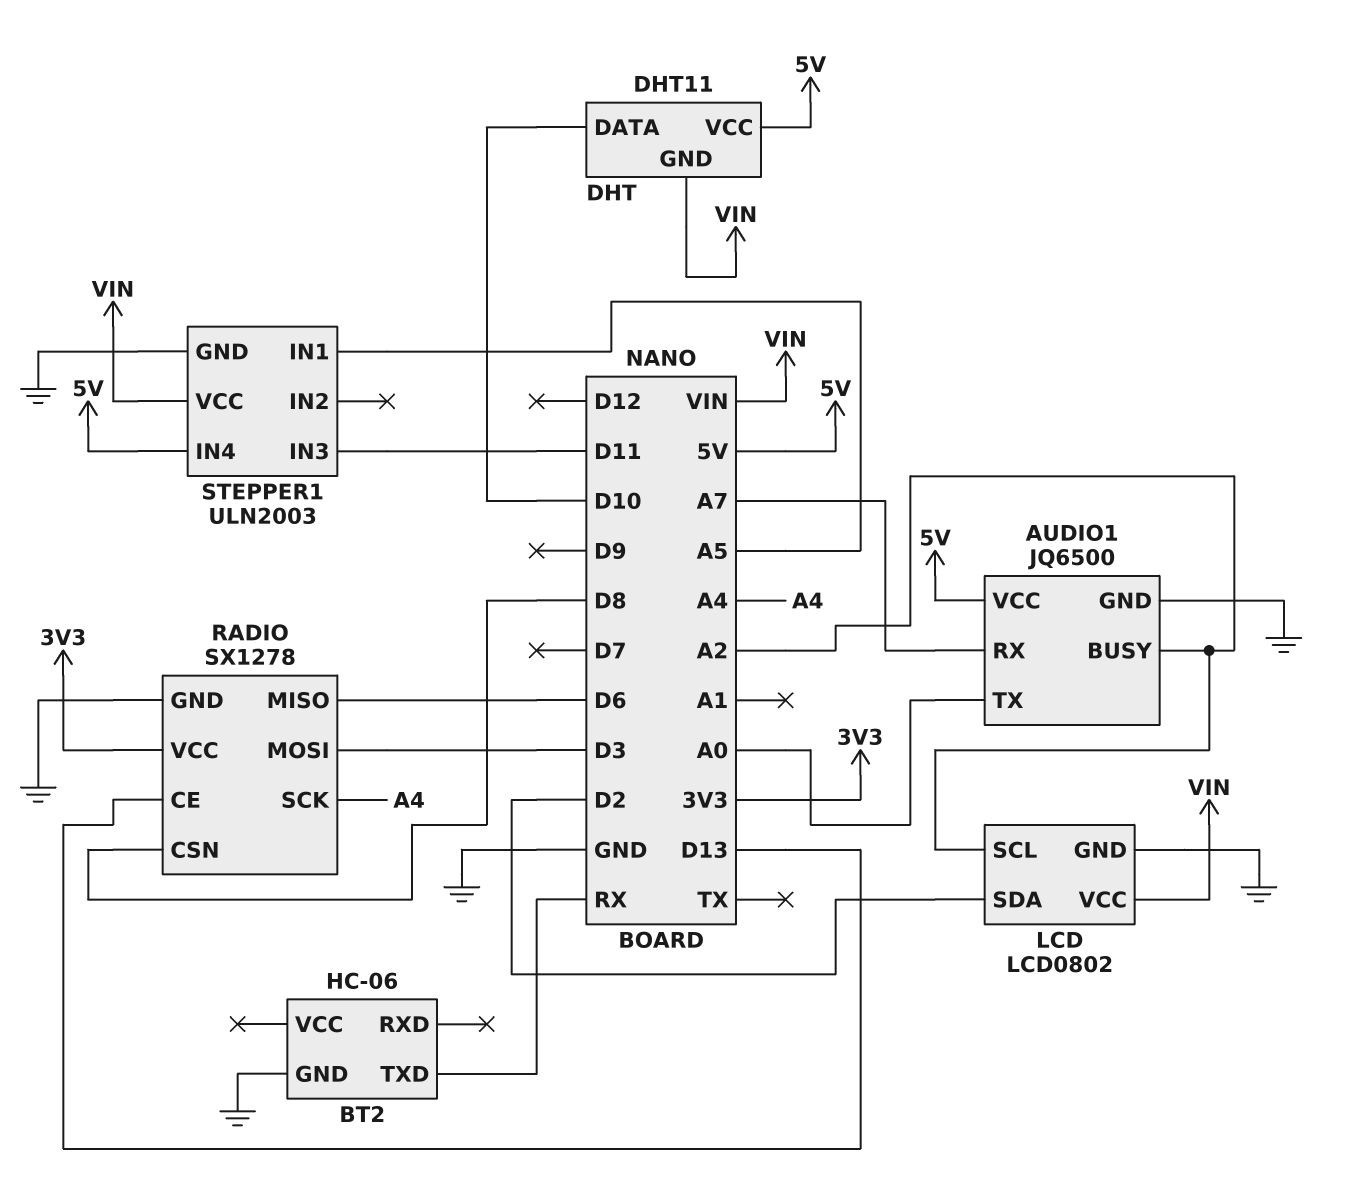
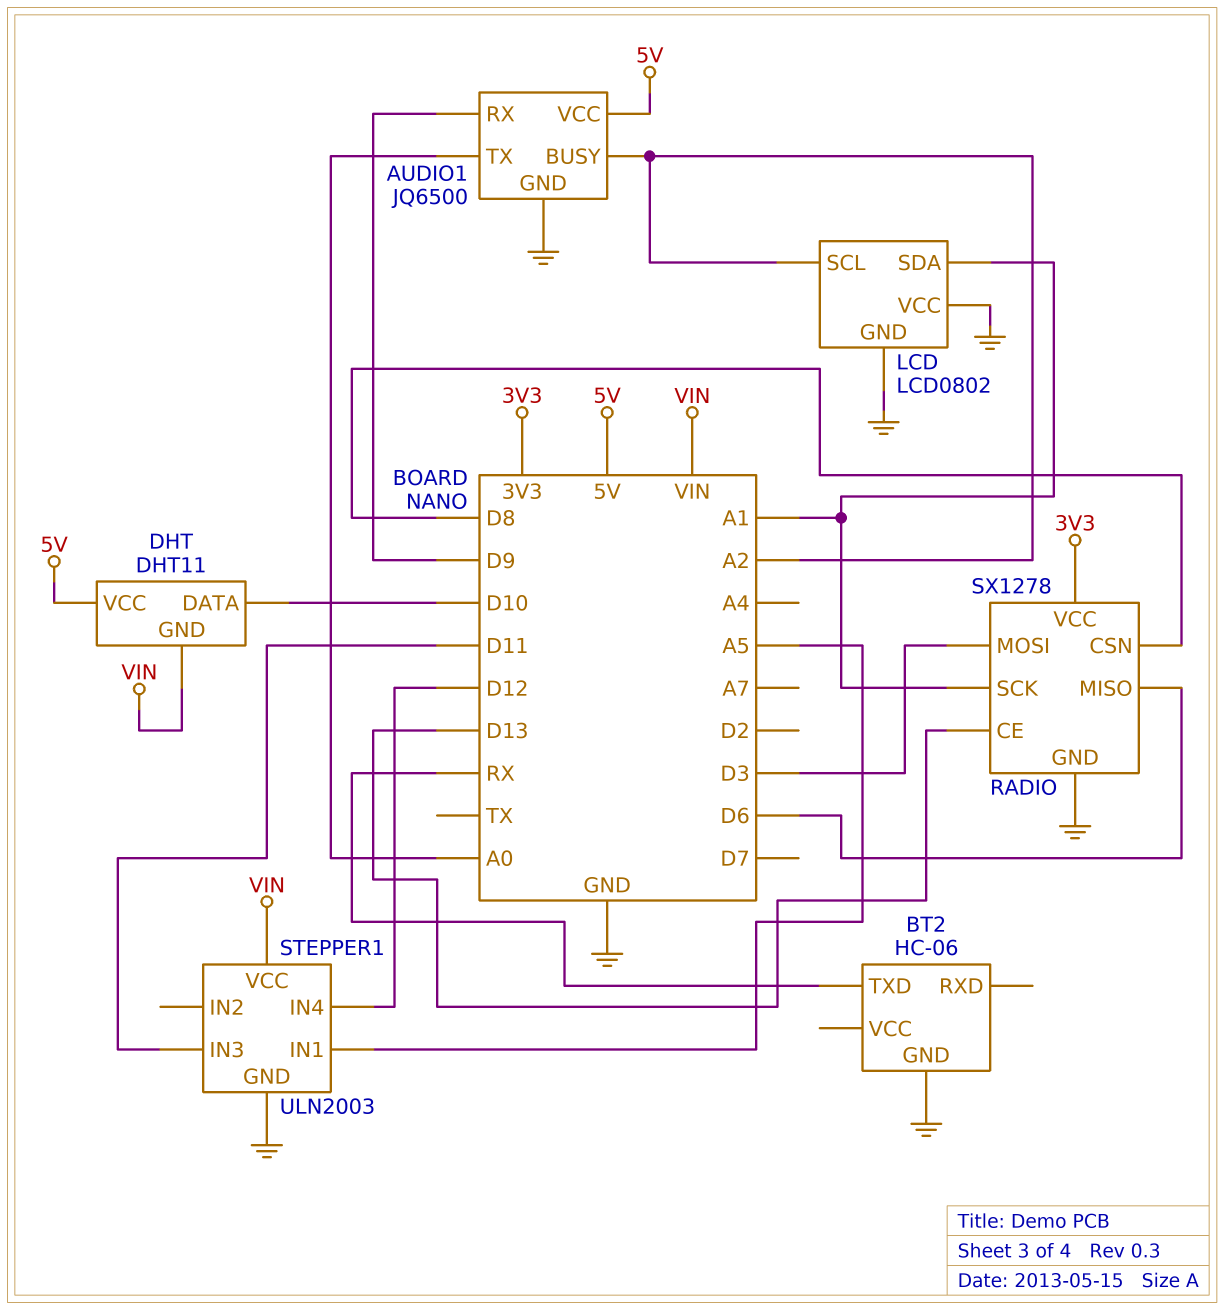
AUDIO1 pin RX: A7 -> D9
LCD pin SDA: D2 -> A1
LCD pin VCC: VIN -> GND
RADIO pin SCK: A4 -> A1
STEPPER1 pin IN4: 5V -> D12

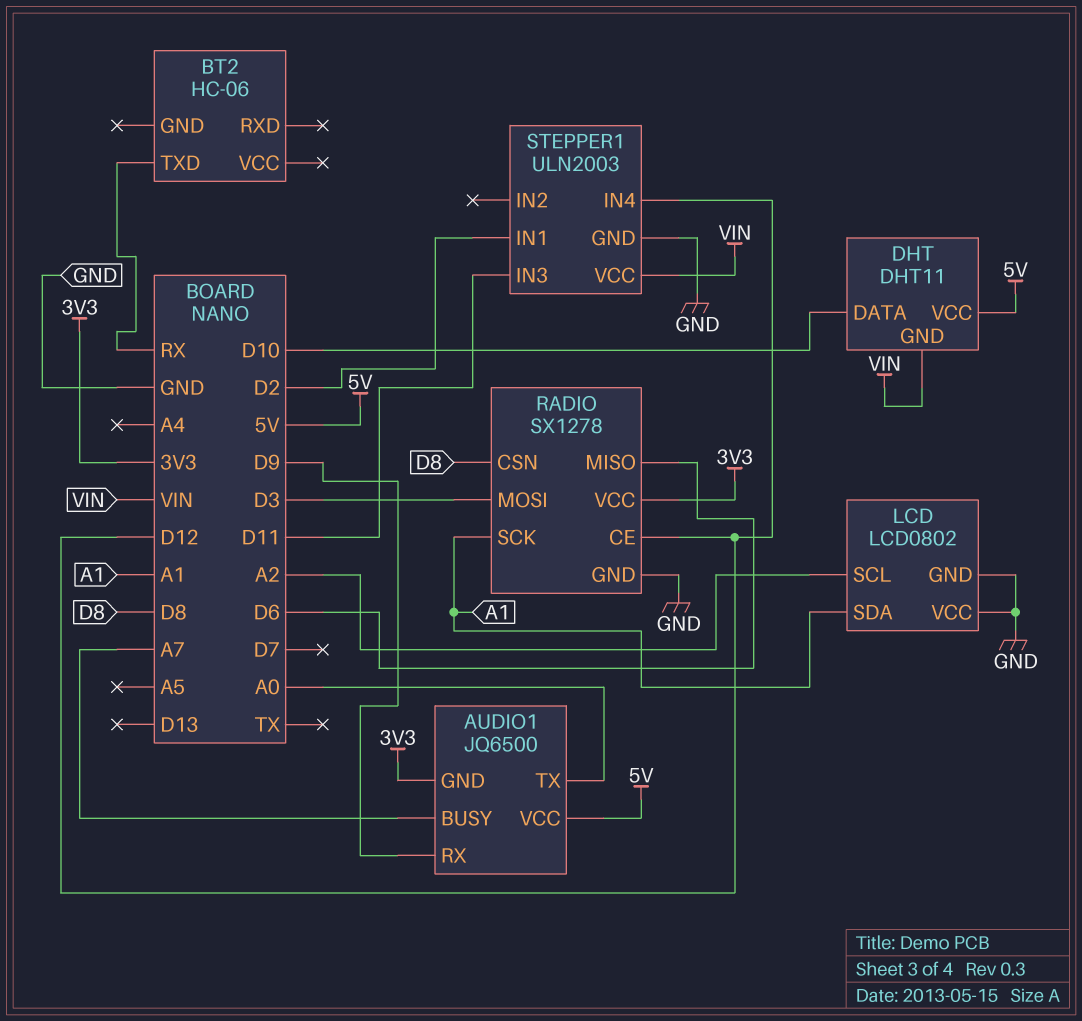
AUDIO1 pin BUSY: A2 -> A7
AUDIO1 pin GND: GND -> 3V3
BT2 pin GND: GND -> none
RADIO pin CE: D13 -> D12
STEPPER1 pin IN1: A5 -> D2

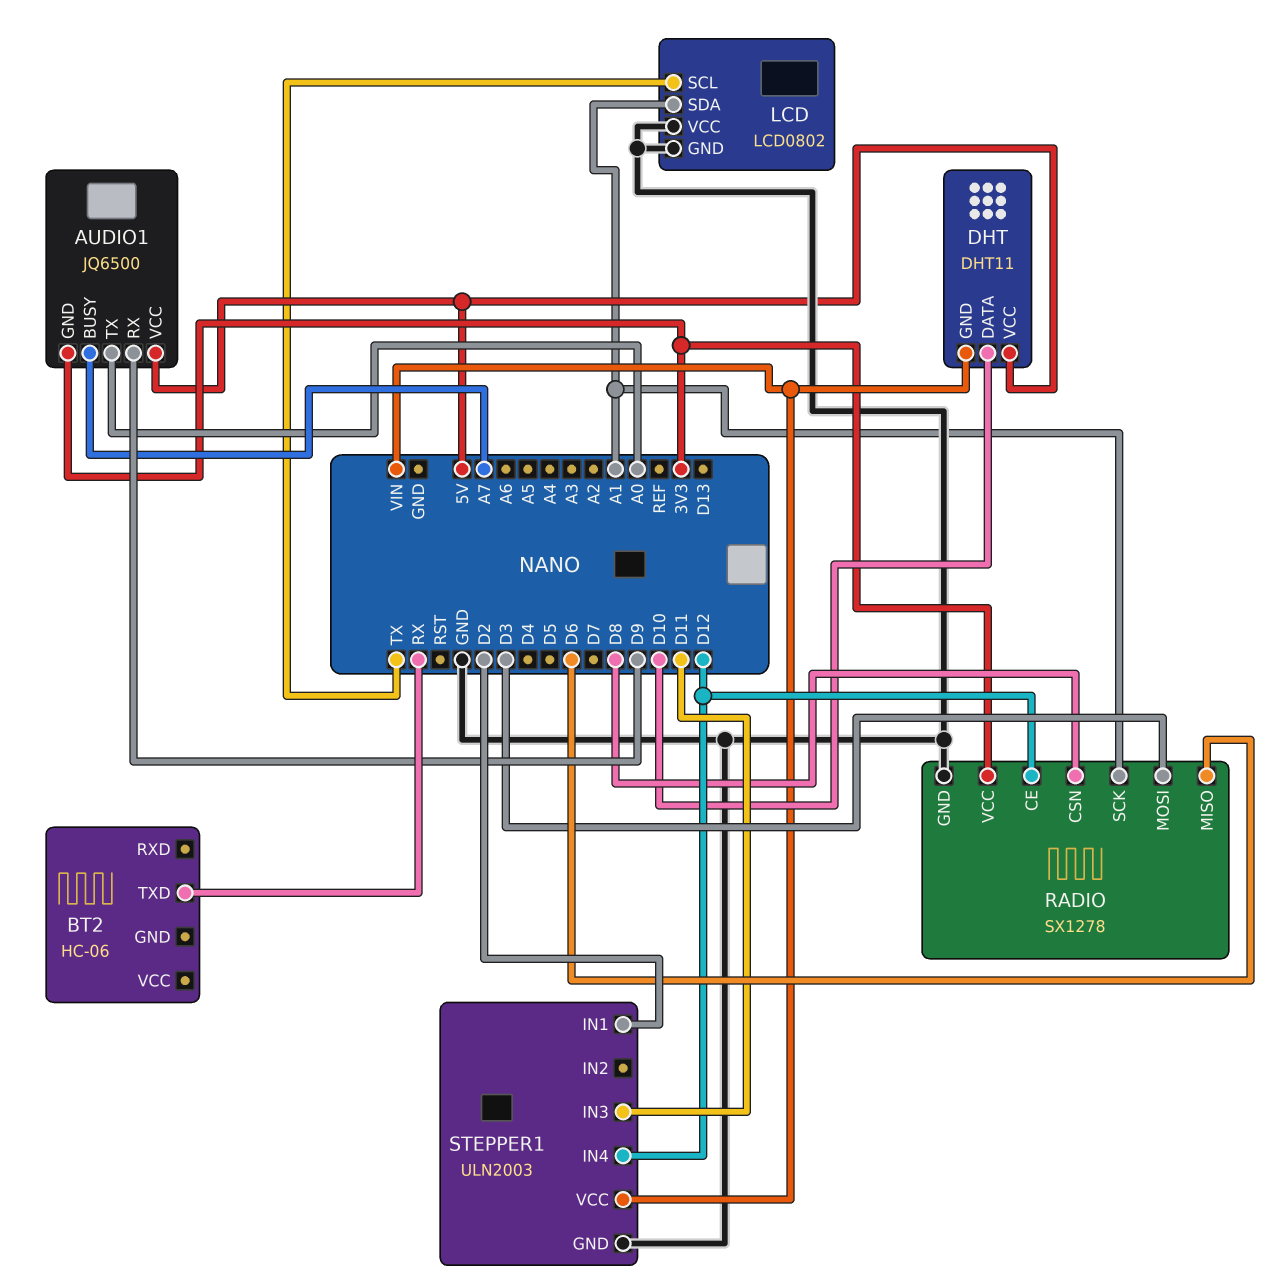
LCD pin SCL: A2 -> TX

